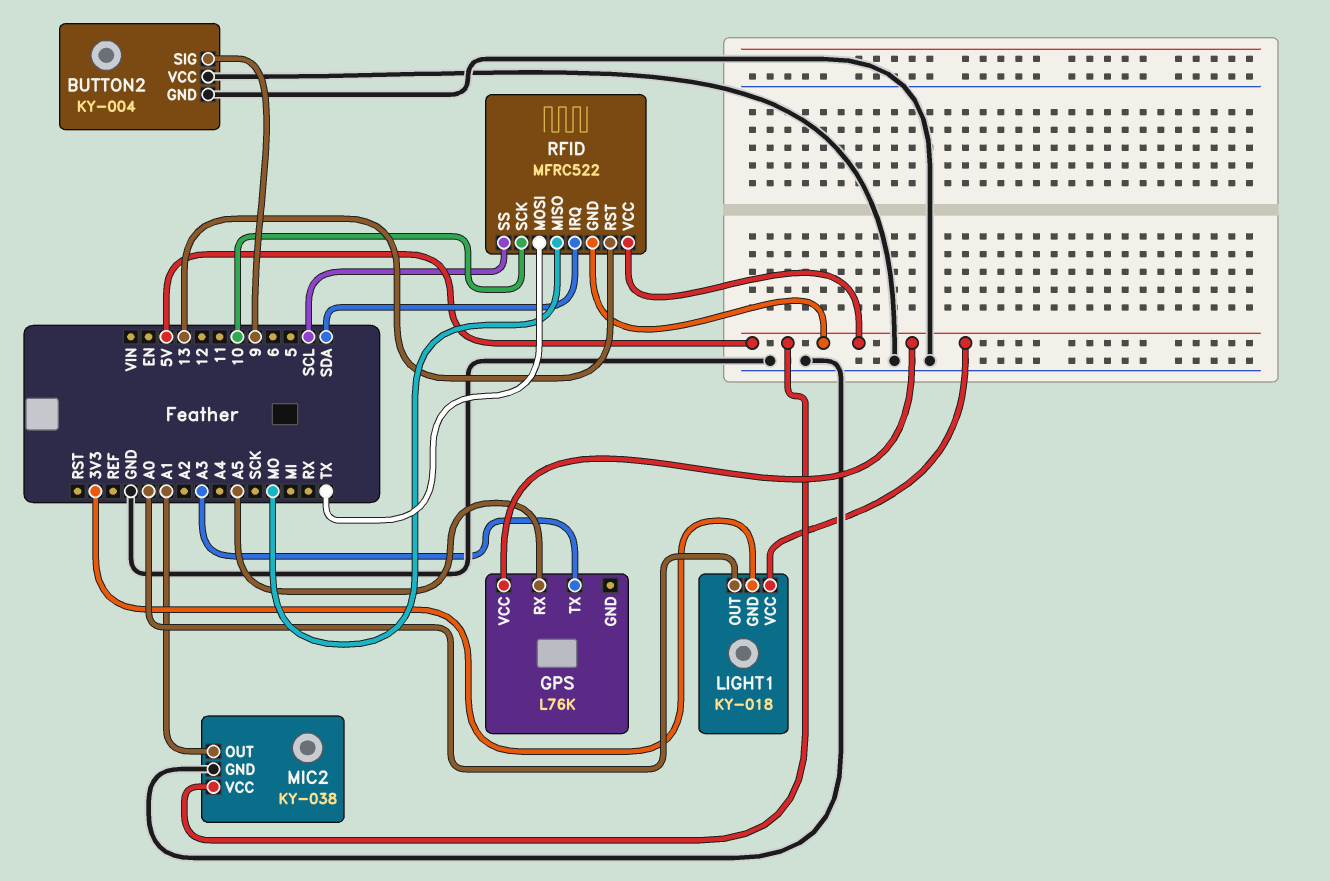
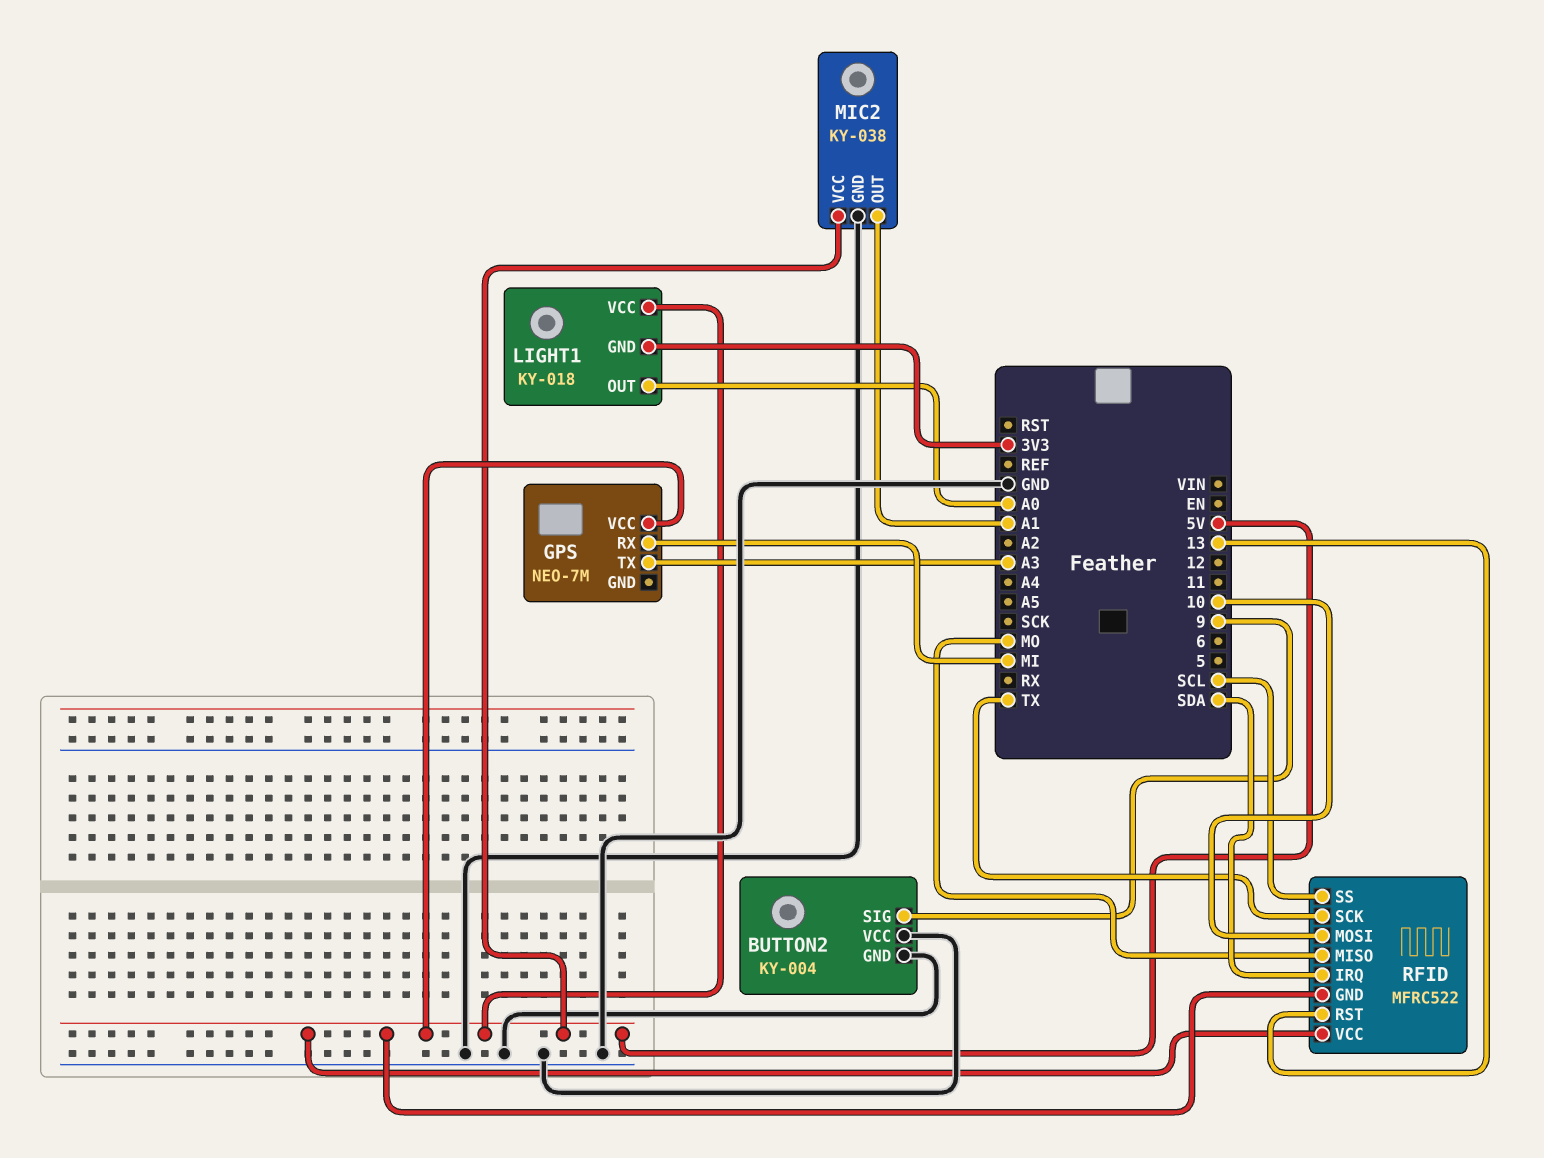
GPS: L76K -> NEO-7M
GPS pin RX: A5 -> MI
RFID pin MOSI: TX -> 10
RFID pin SCK: 10 -> TX

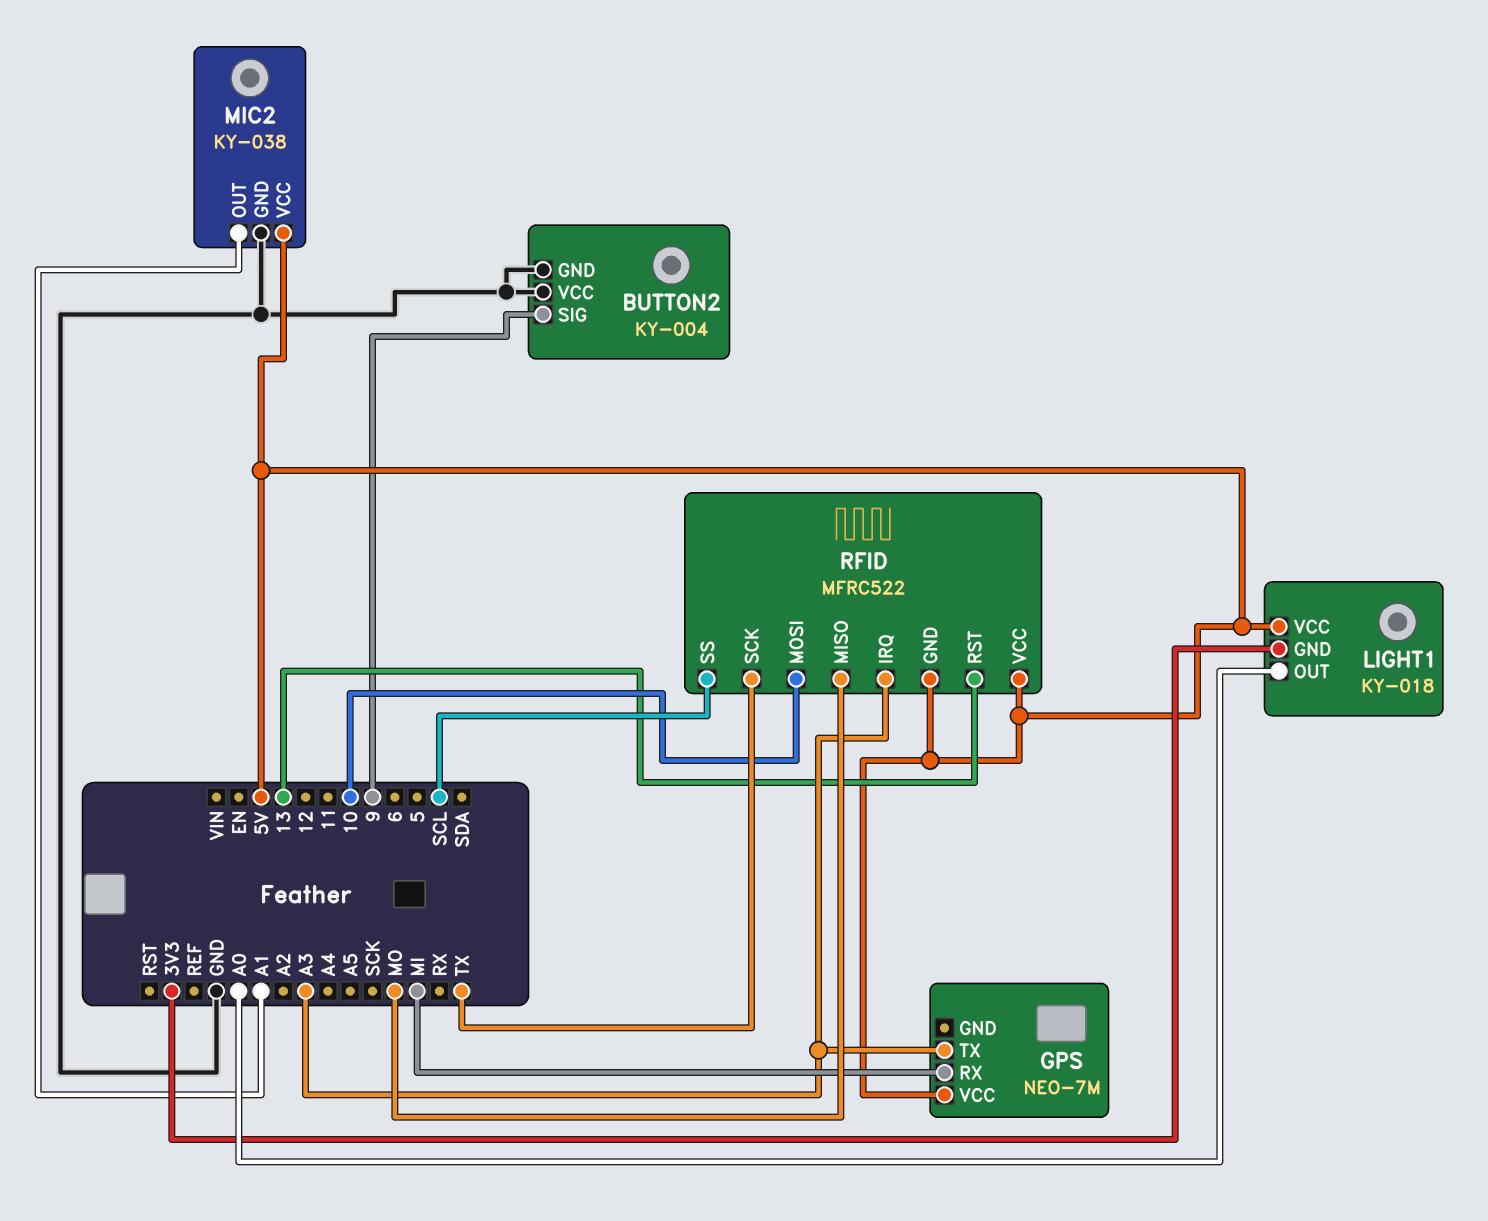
RFID pin IRQ: SDA -> A3

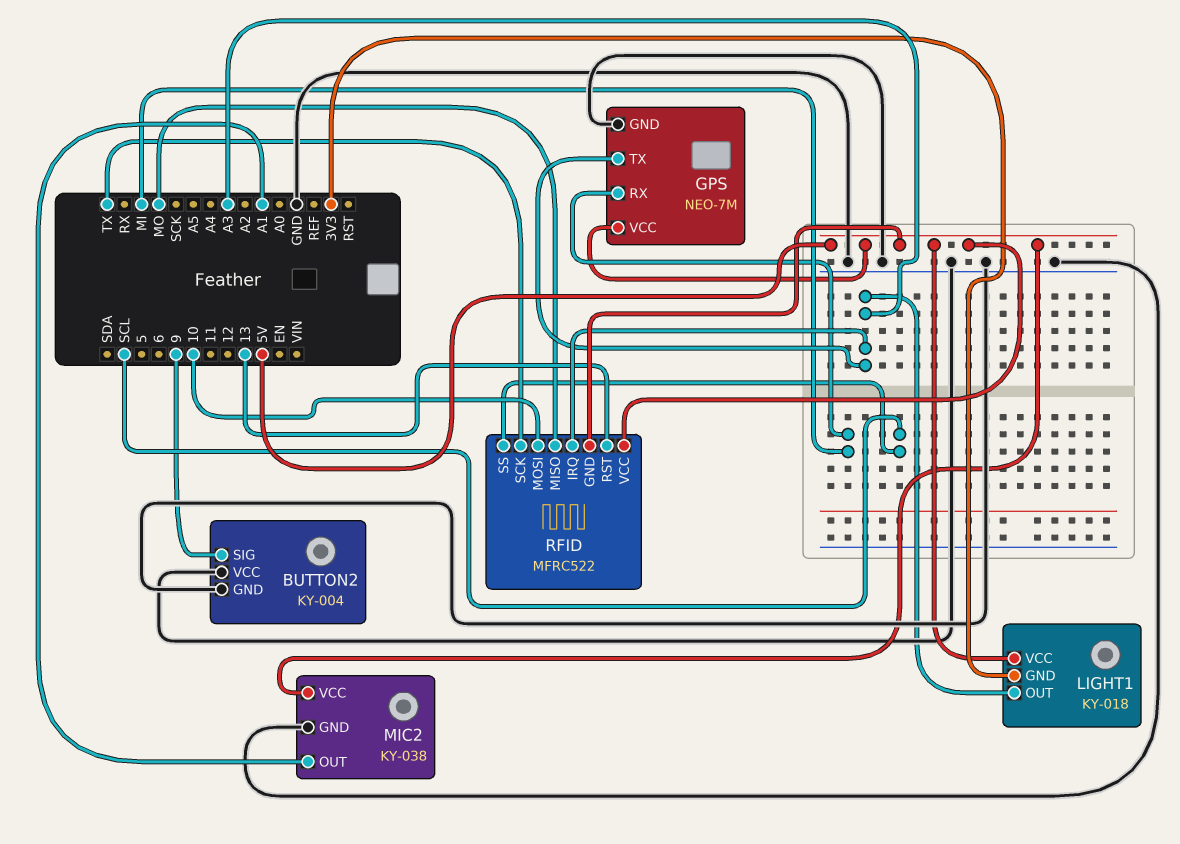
GPS pin GND: none -> GND
LIGHT1 pin OUT: A0 -> A3

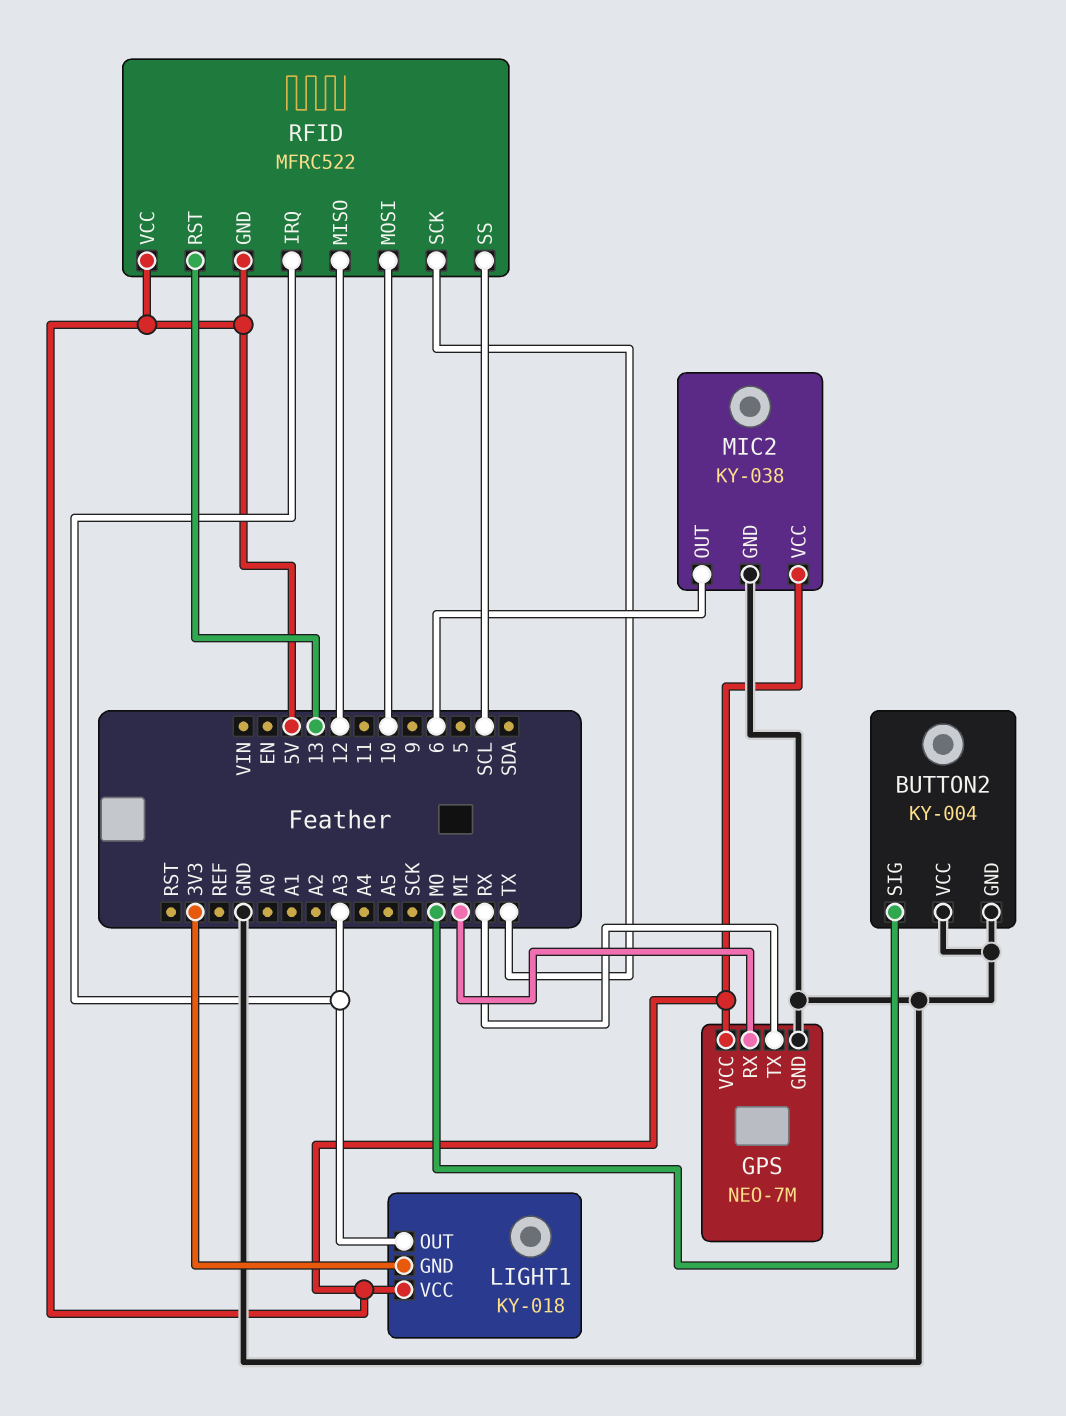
BUTTON2 pin SIG: 9 -> MO
GPS pin TX: A3 -> RX
MIC2 pin OUT: A1 -> 6
RFID pin MISO: MO -> 12

